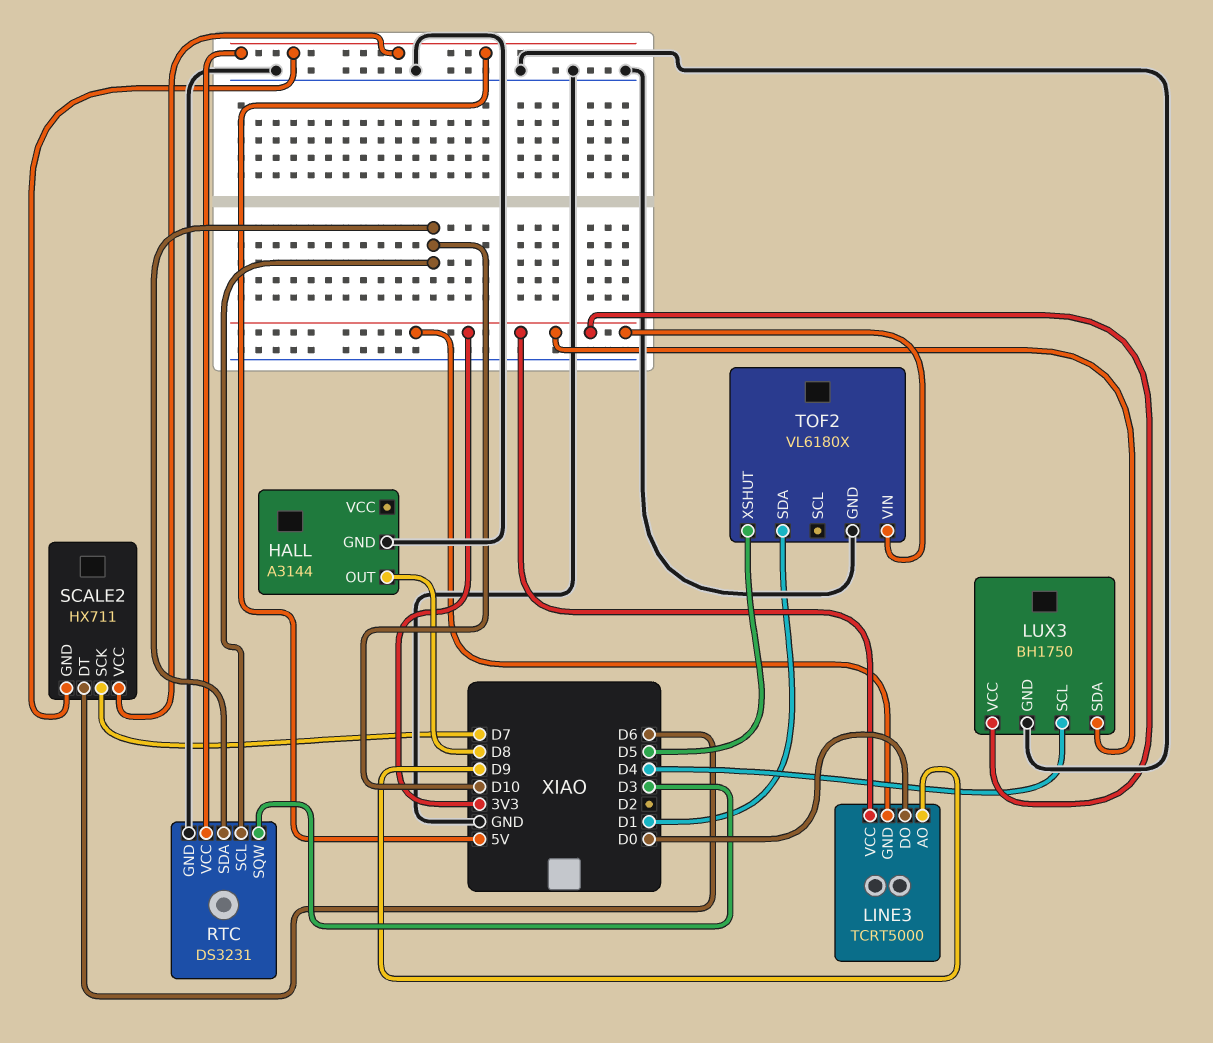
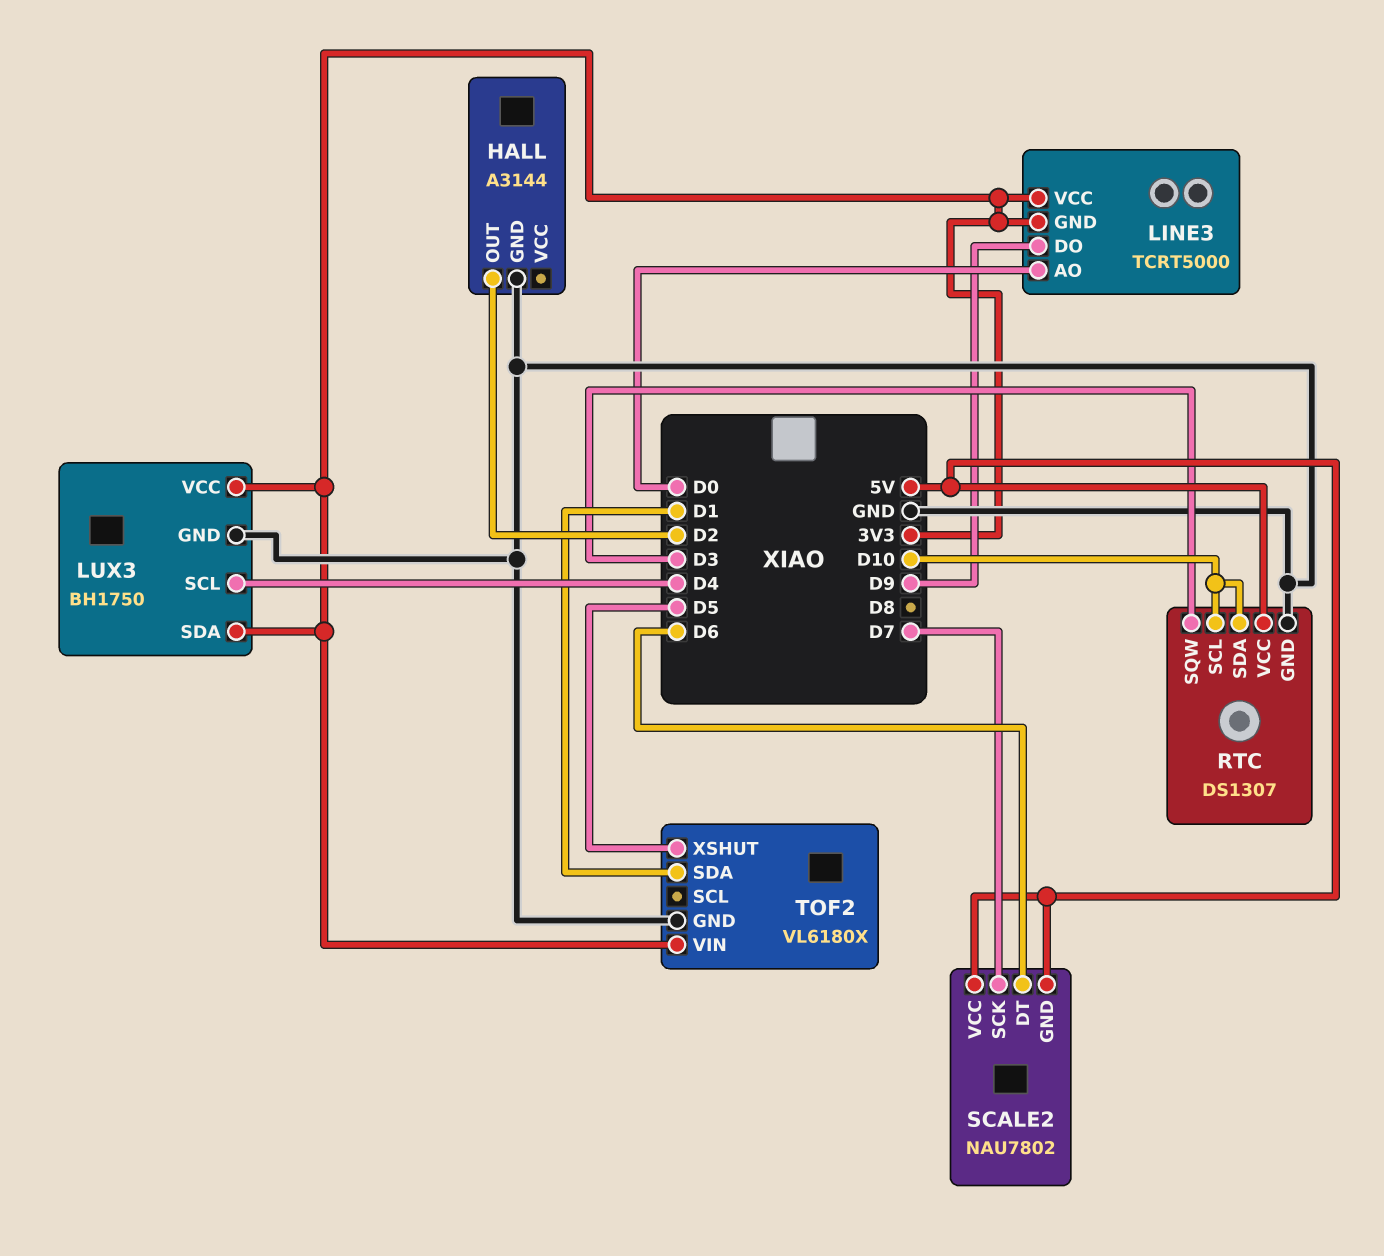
HALL pin OUT: D8 -> D2
LINE3 pin AO: D9 -> D0
LINE3 pin DO: D0 -> D9
RTC: DS3231 -> DS1307
SCALE2: HX711 -> NAU7802

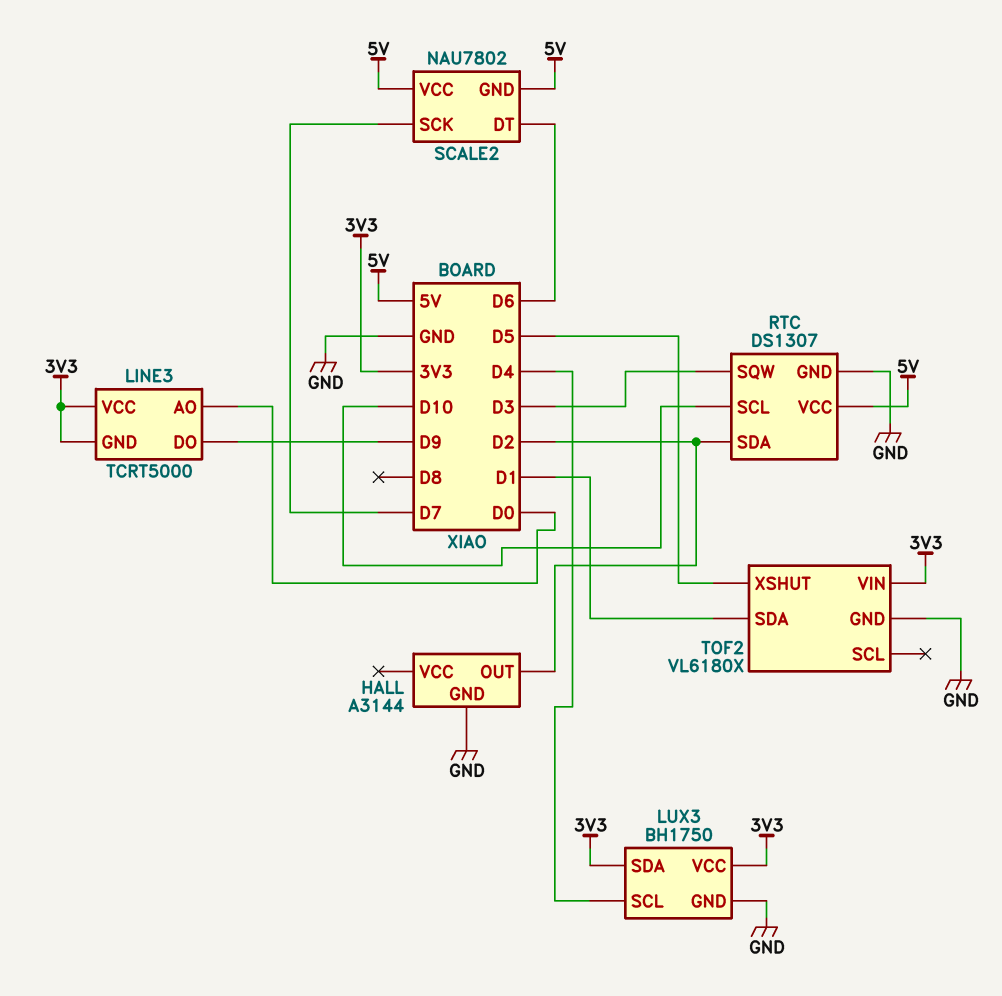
RTC pin SDA: D10 -> D2

